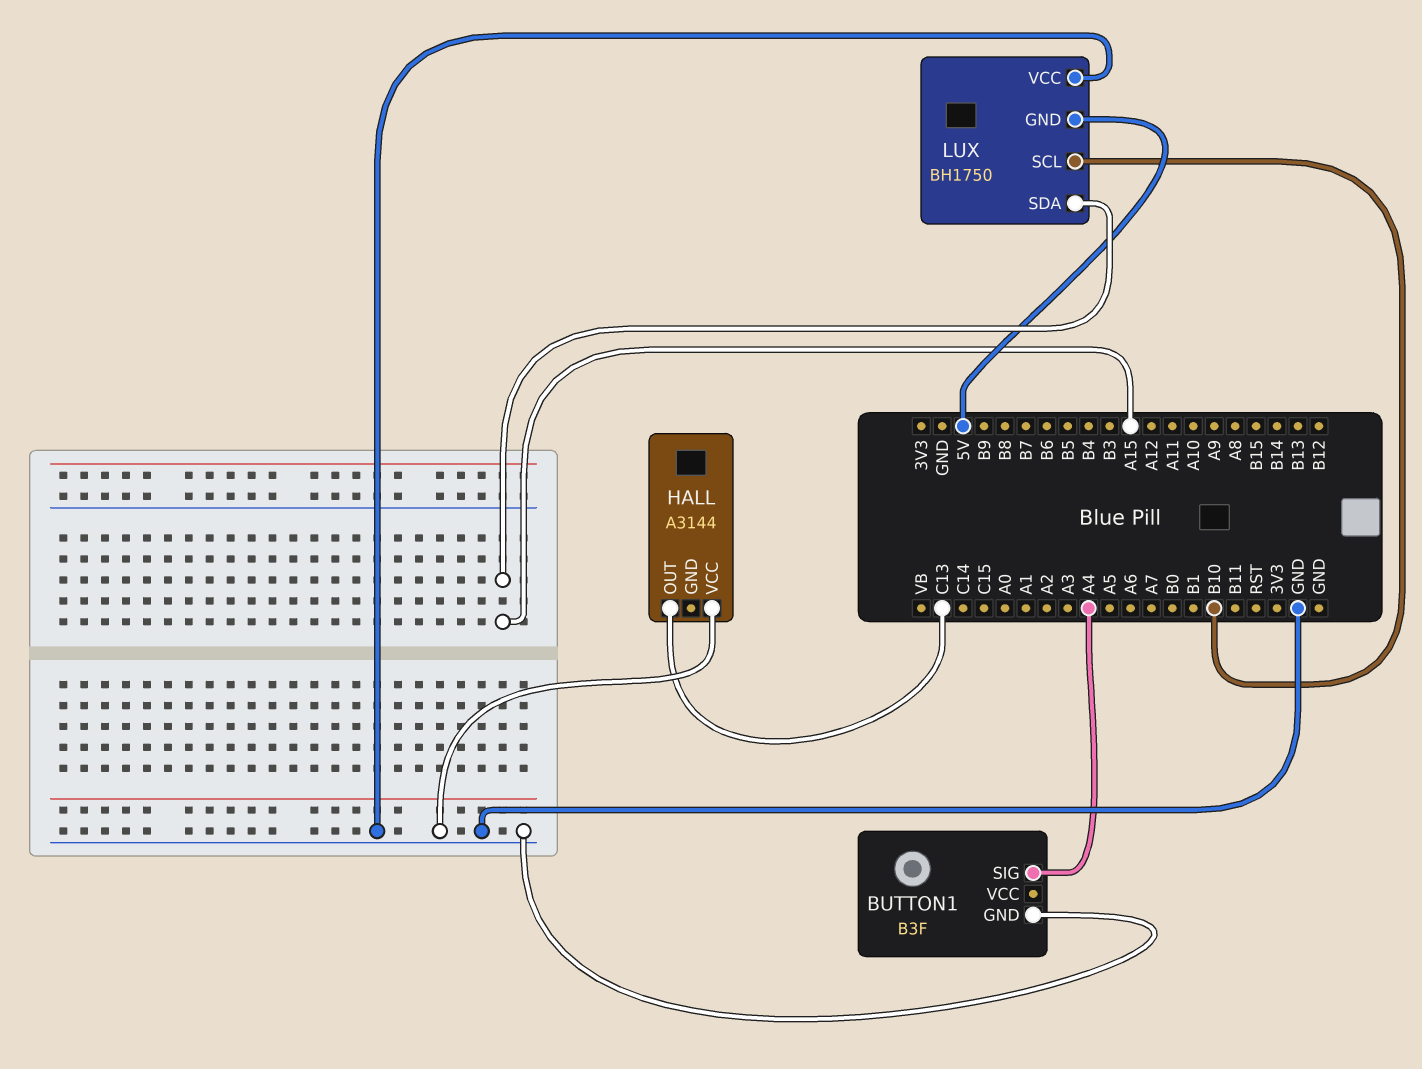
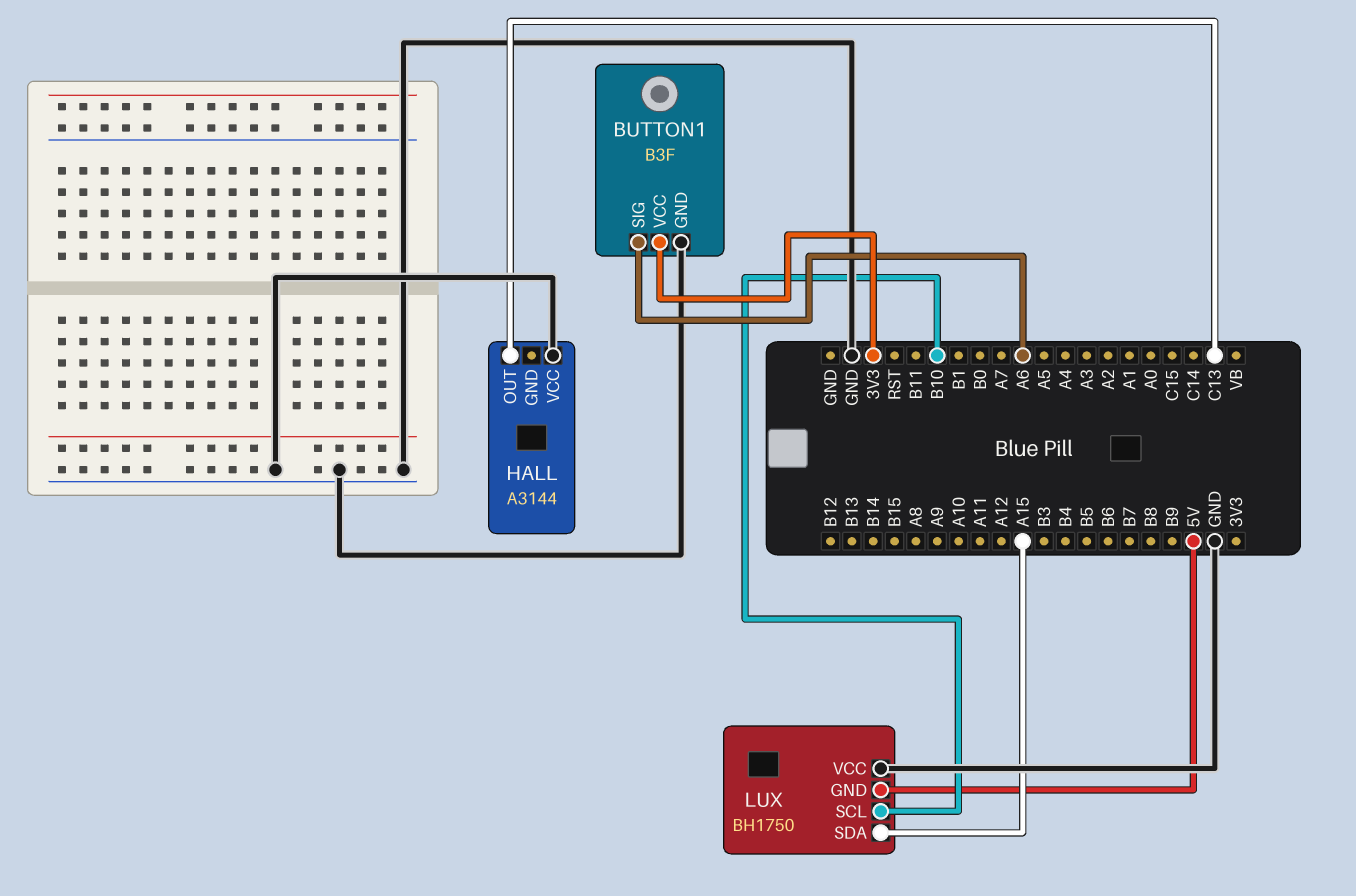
BUTTON1 pin SIG: A4 -> A6
BUTTON1 pin VCC: none -> 3V3

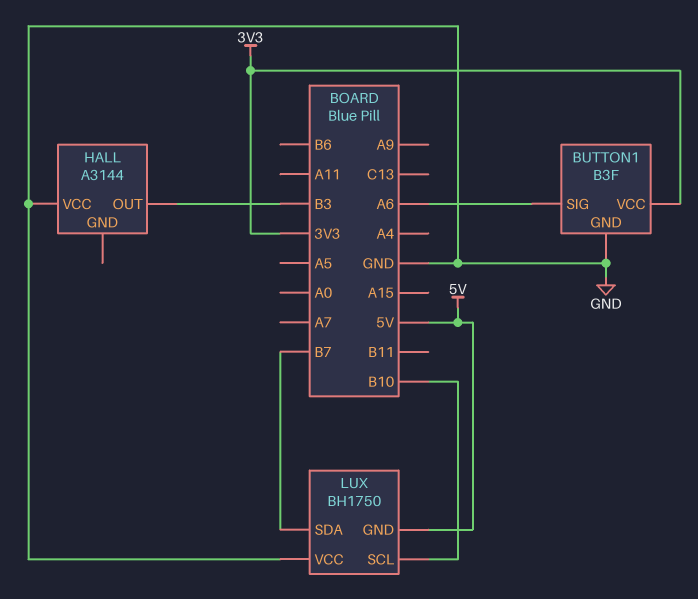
HALL pin OUT: C13 -> B3
LUX pin SDA: A15 -> B7

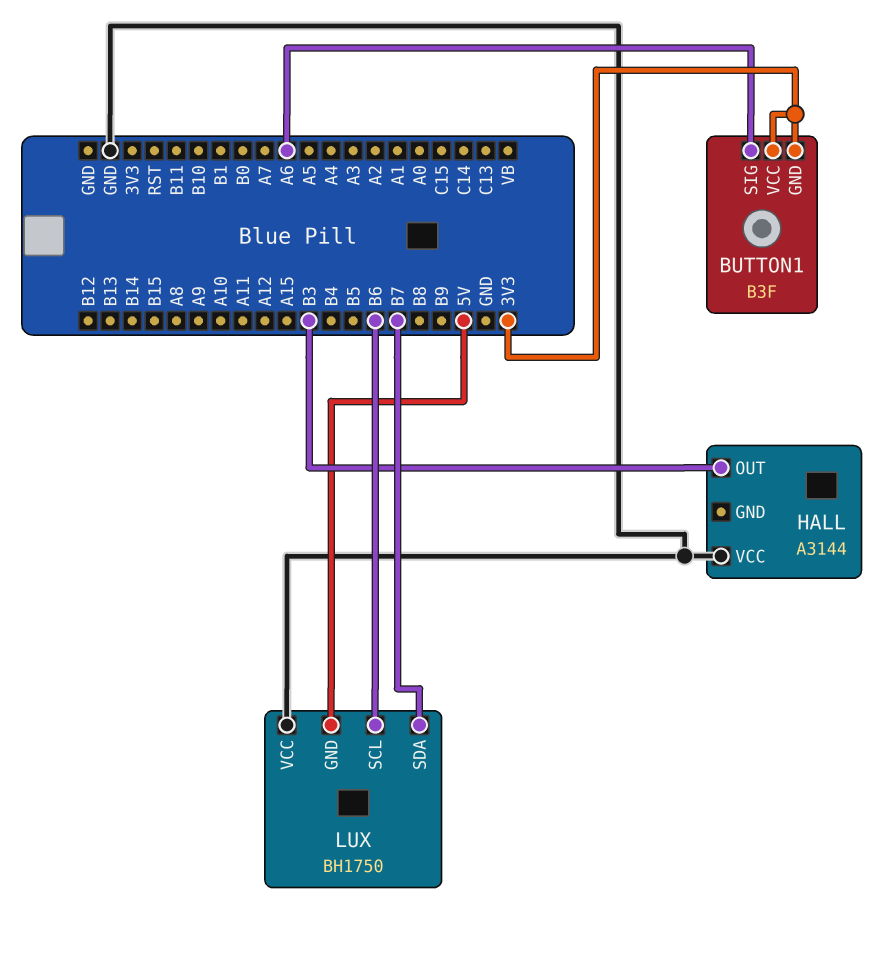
BUTTON1 pin GND: GND -> 3V3
LUX pin SCL: B10 -> B6

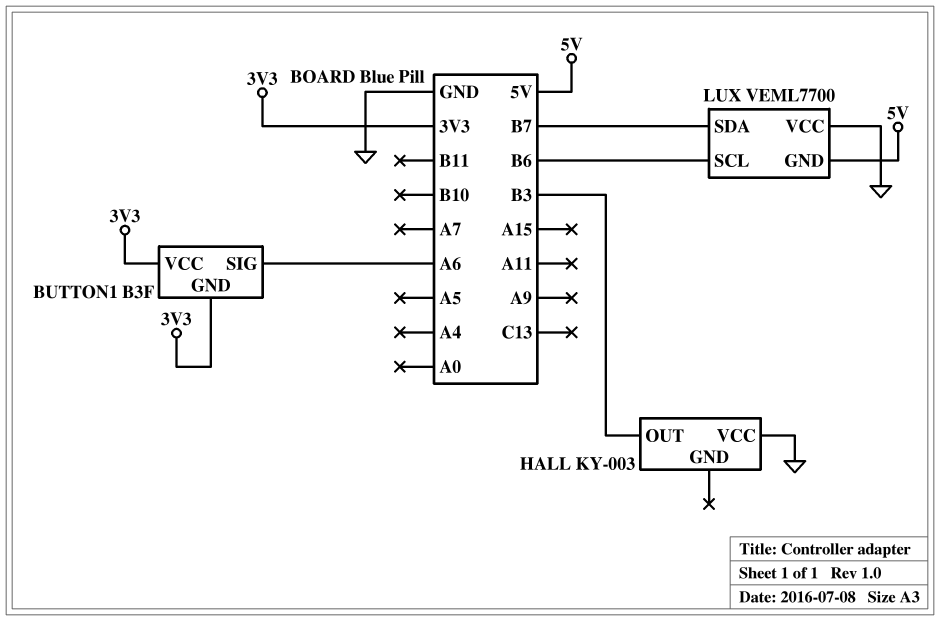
HALL: A3144 -> KY-003
LUX: BH1750 -> VEML7700

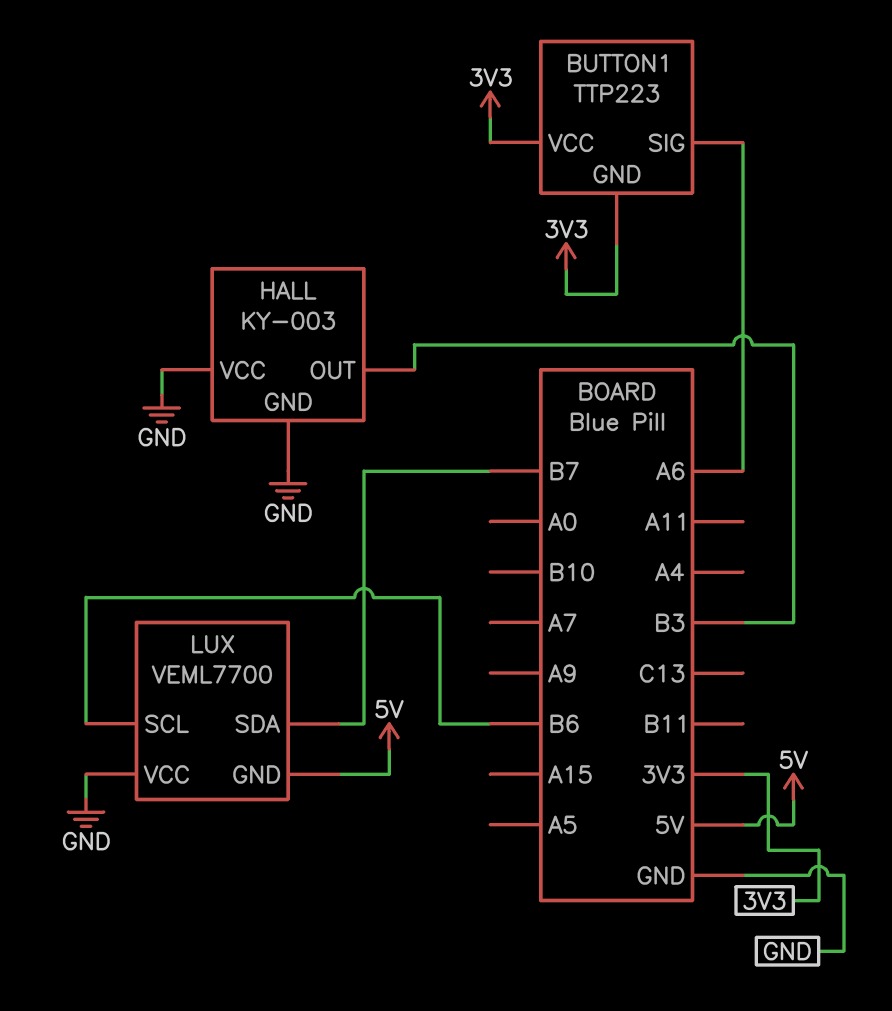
BUTTON1: B3F -> TTP223
HALL pin GND: none -> GND

